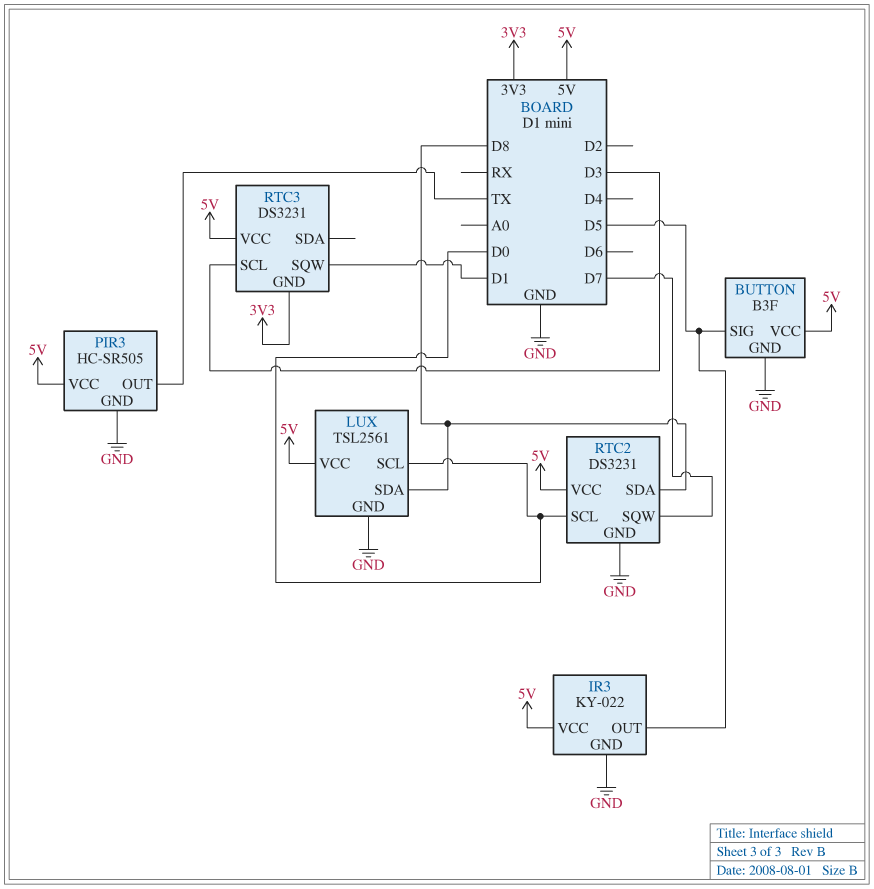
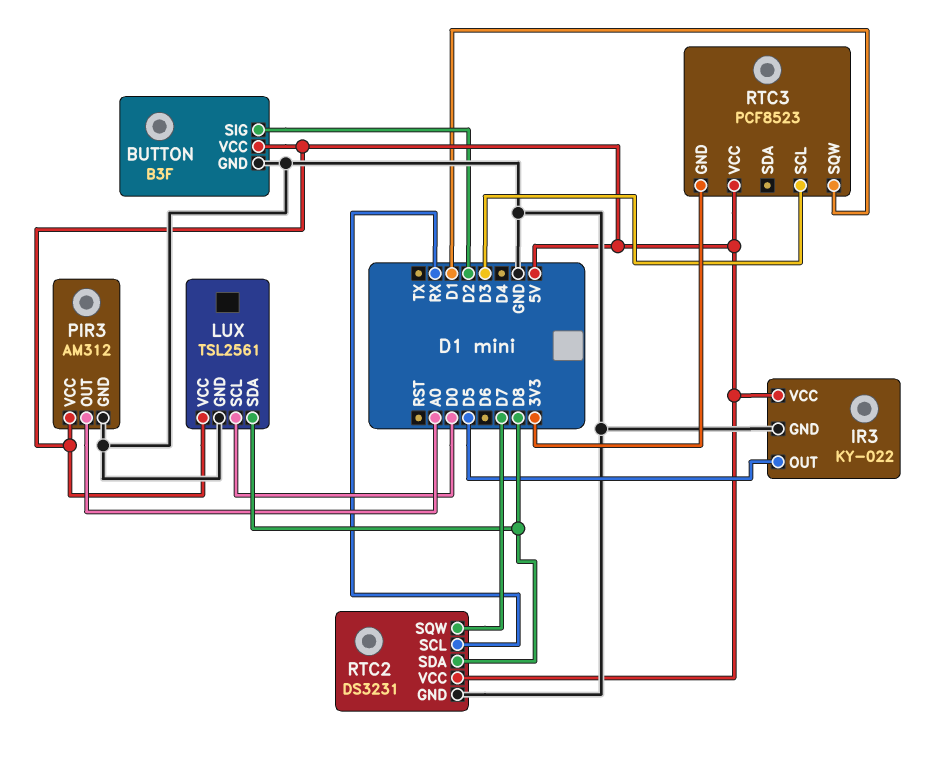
BUTTON pin SIG: D5 -> D2
PIR3: HC-SR505 -> AM312
PIR3 pin OUT: TX -> A0
RTC2 pin SCL: D0 -> RX
RTC3: DS3231 -> PCF8523

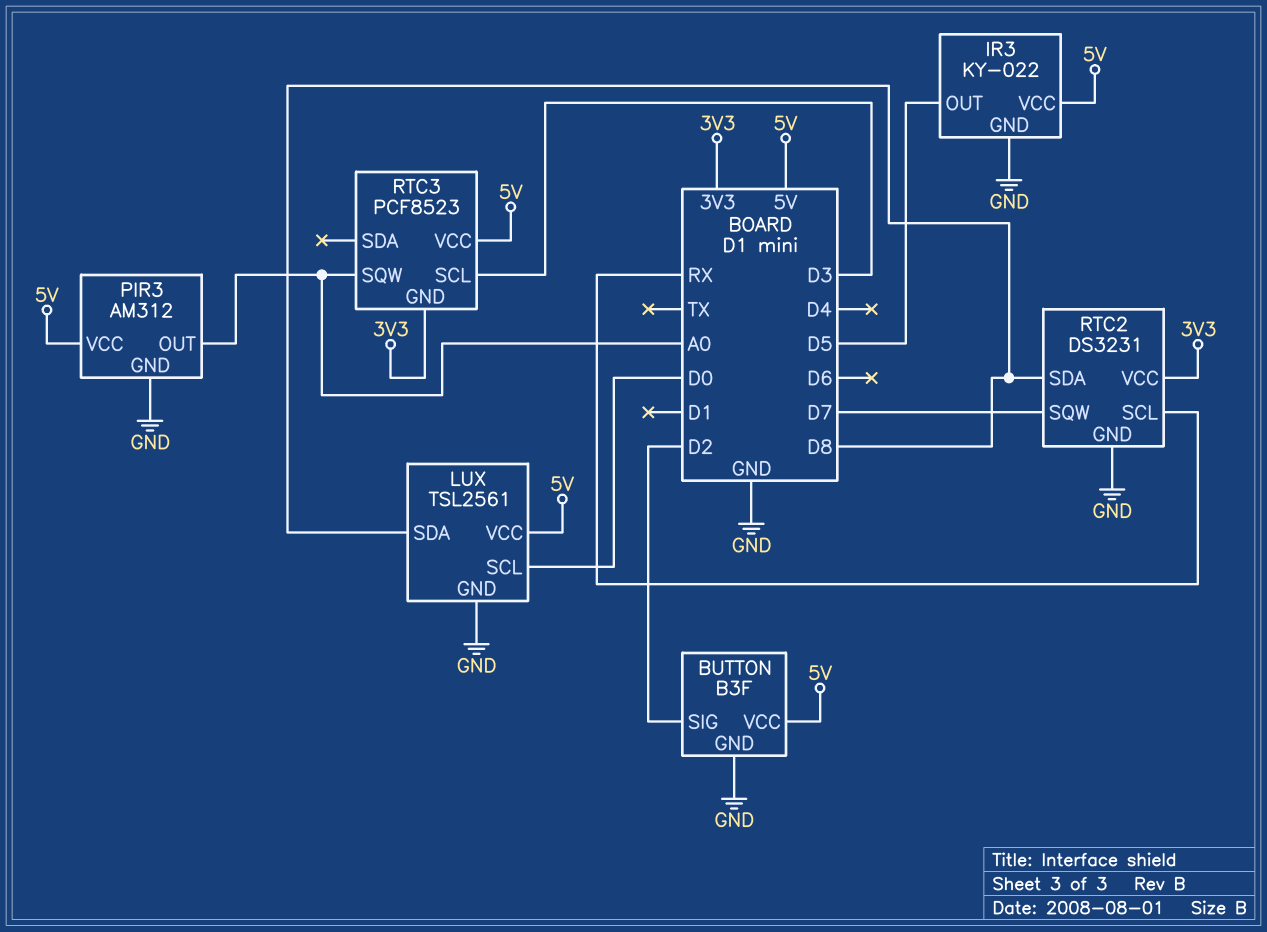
RTC2 pin VCC: 5V -> 3V3
RTC3 pin SQW: D1 -> A0

